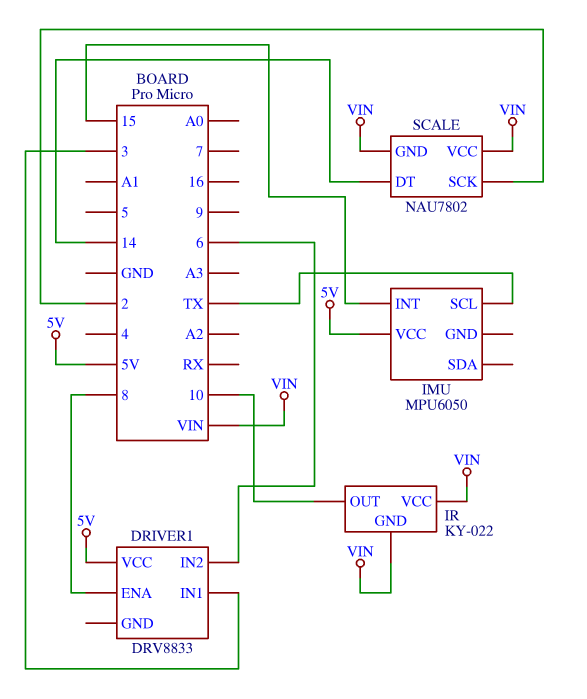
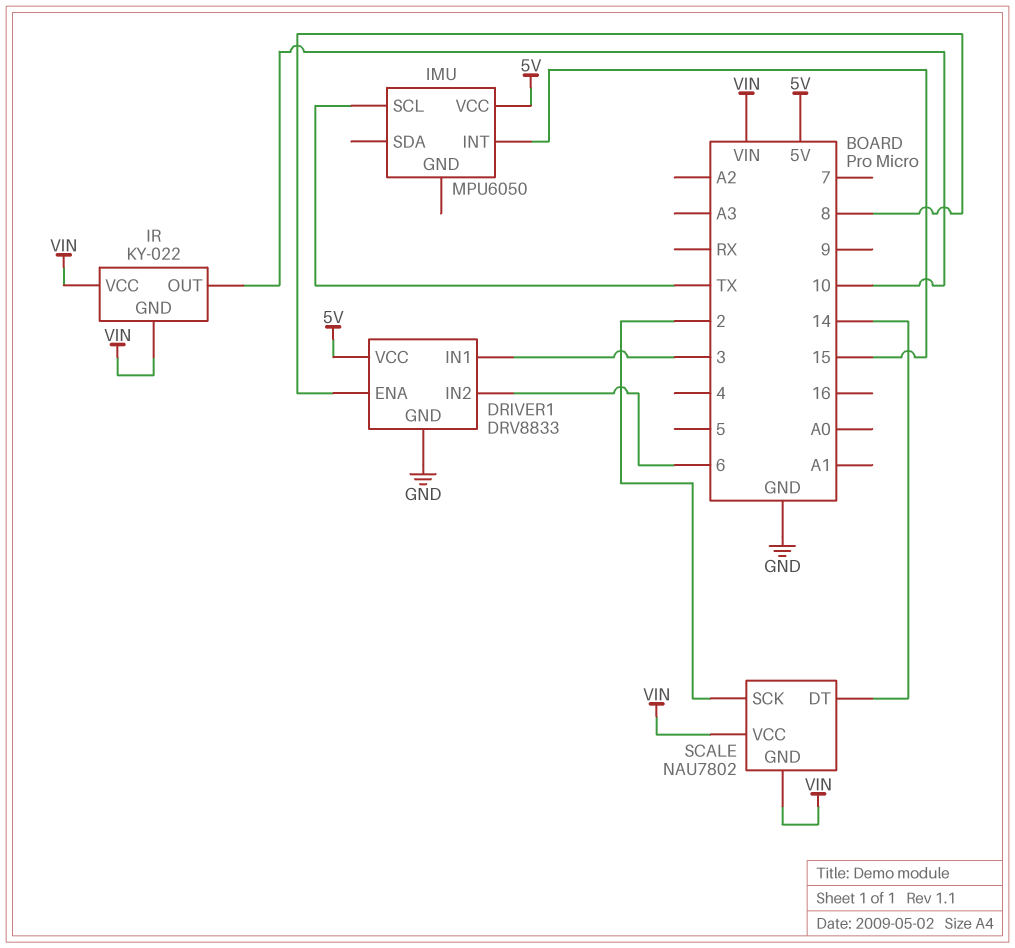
DRIVER1 pin GND: none -> GND

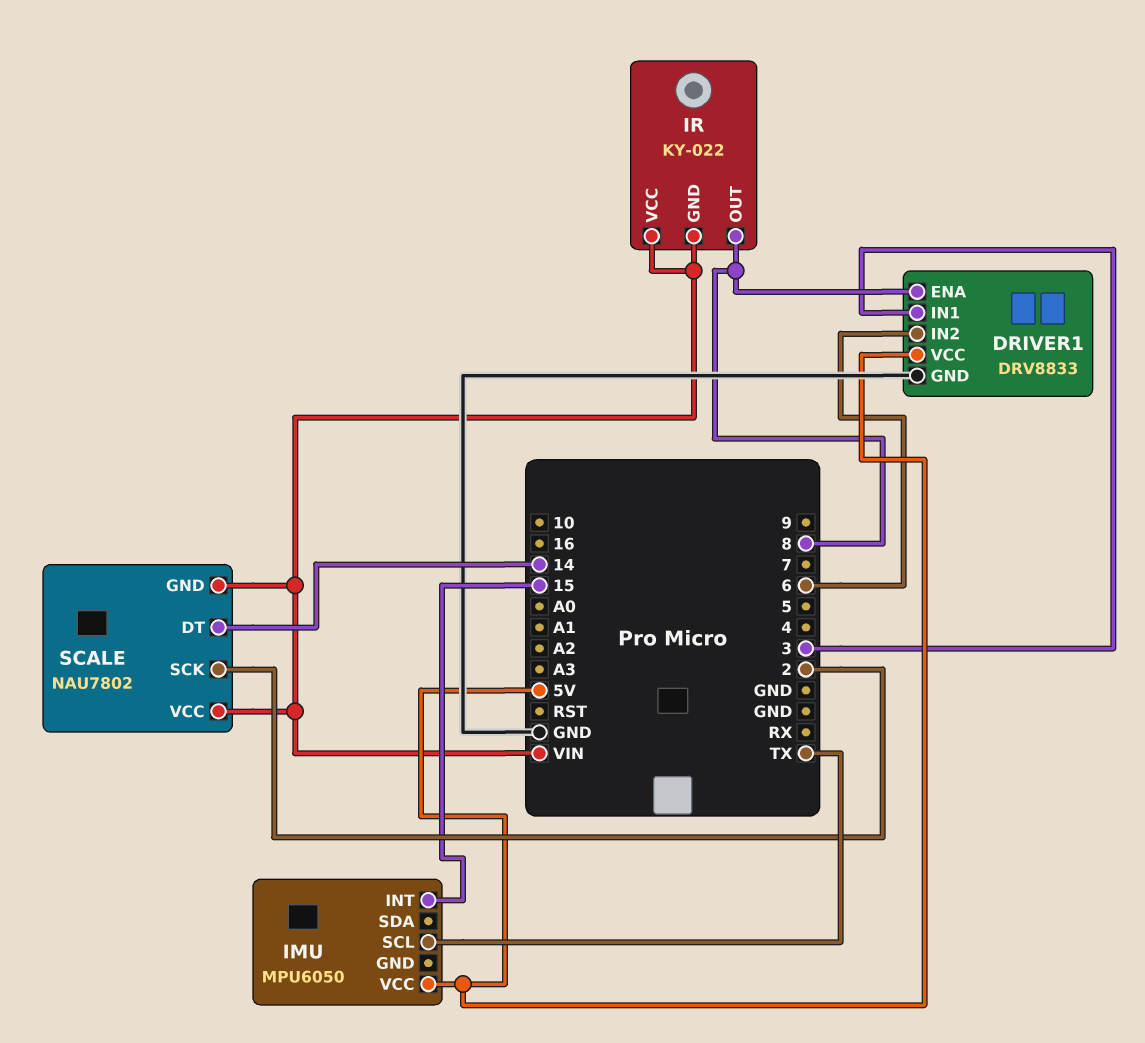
IR pin OUT: 10 -> 8

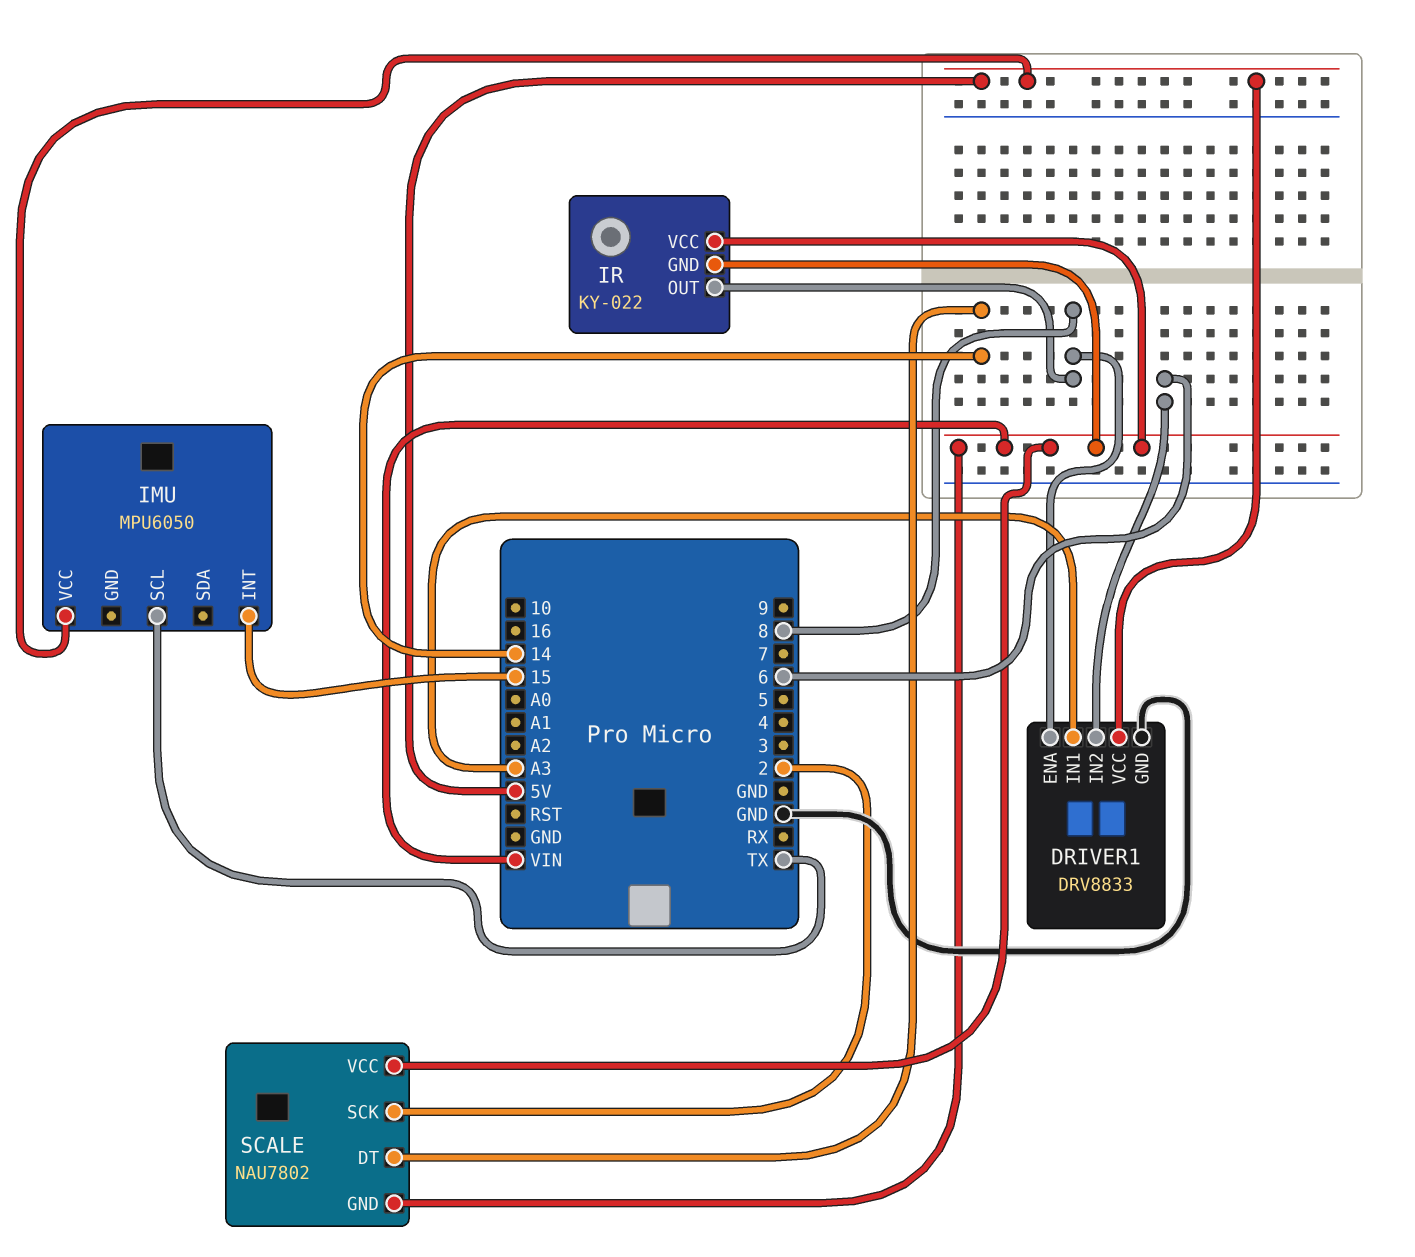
DRIVER1 pin IN1: 3 -> A3

